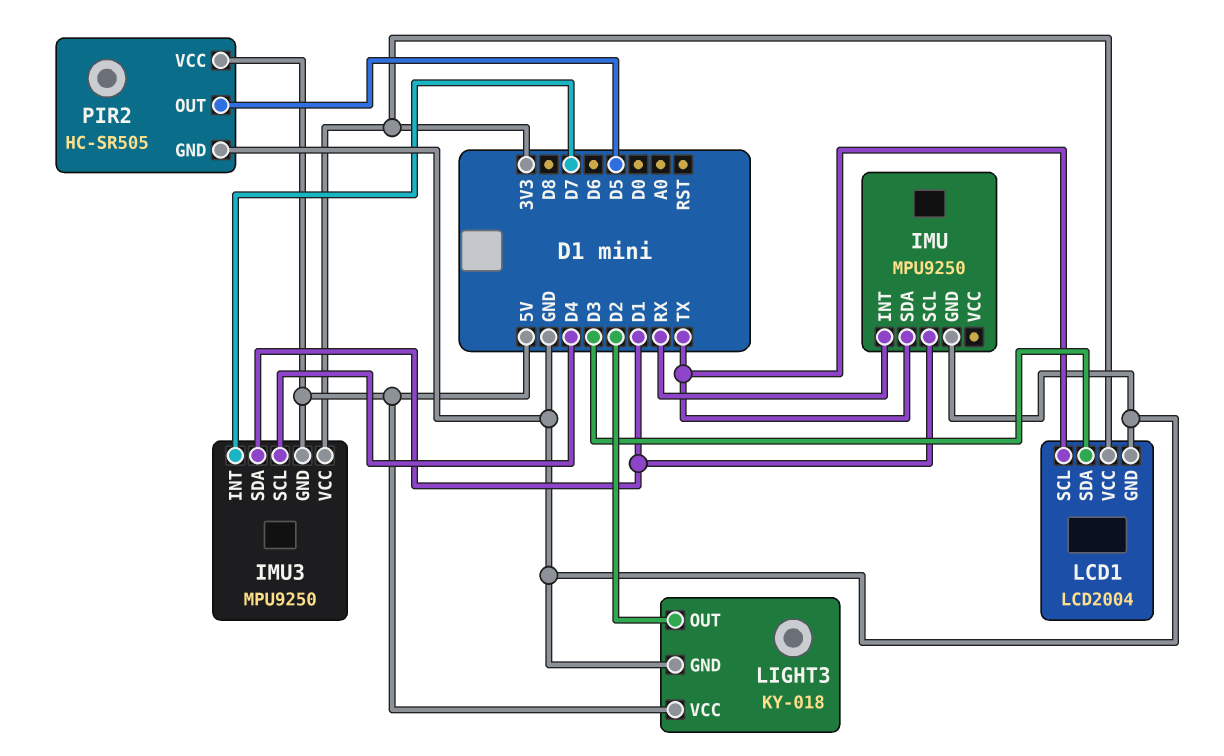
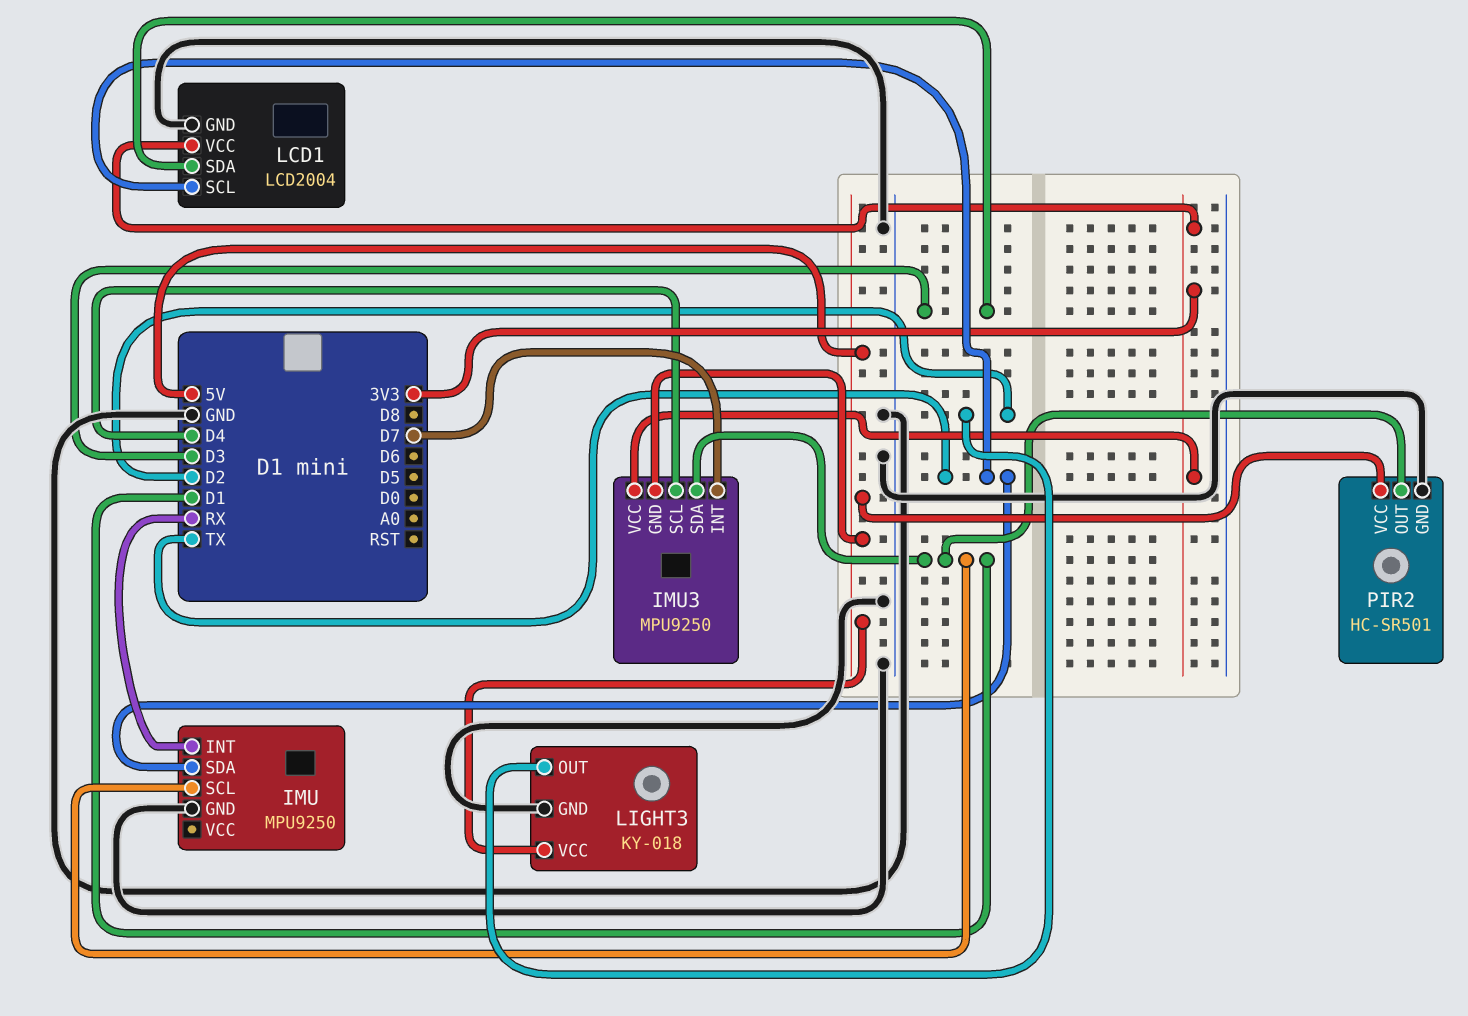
PIR2: HC-SR505 -> HC-SR501
PIR2 pin OUT: D5 -> D1

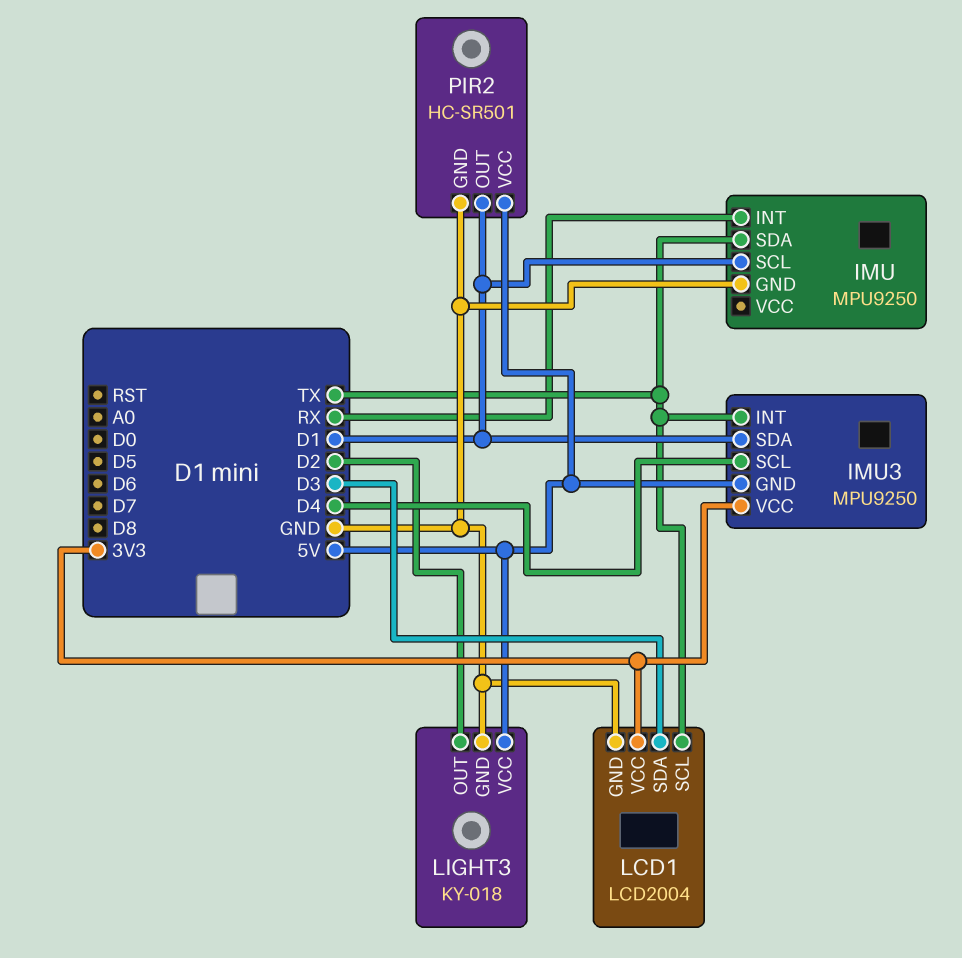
IMU3 pin INT: D7 -> TX

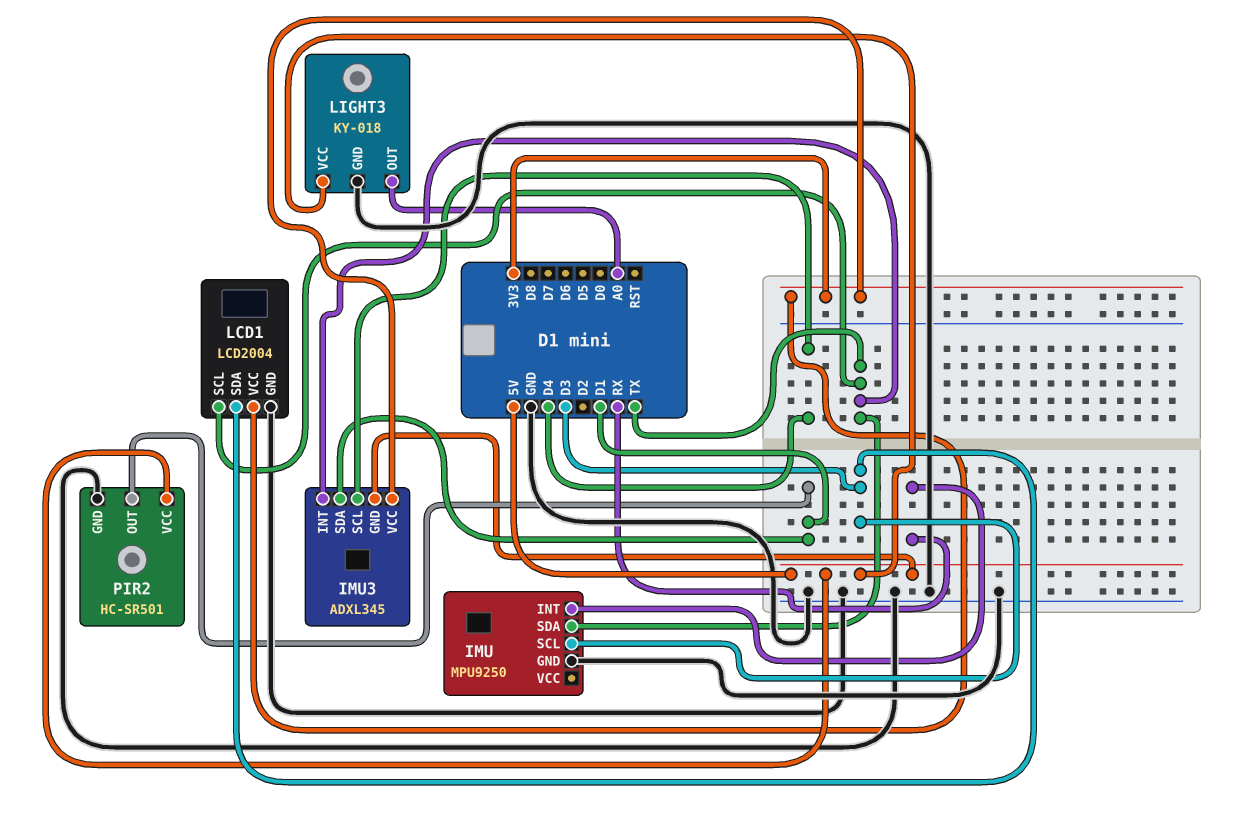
IMU pin SCL: D1 -> D3
IMU3: MPU9250 -> ADXL345
LIGHT3 pin OUT: D2 -> A0

